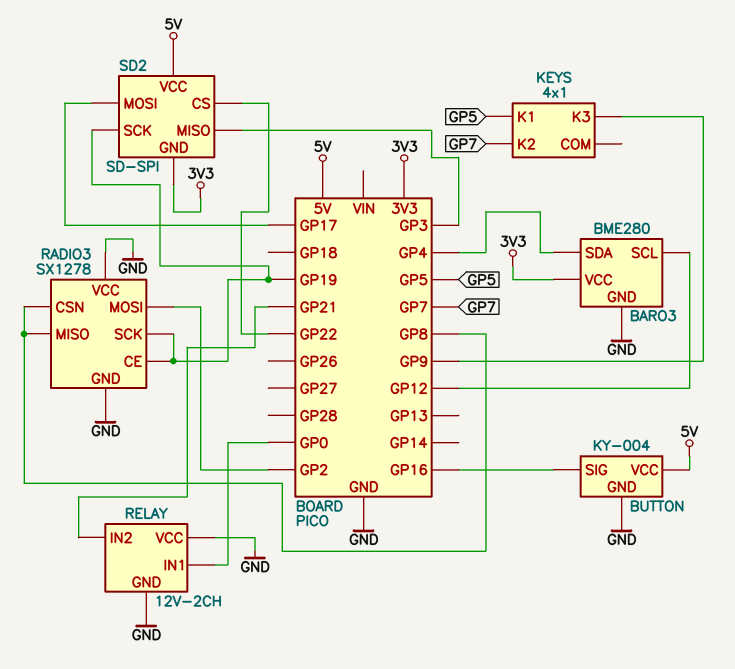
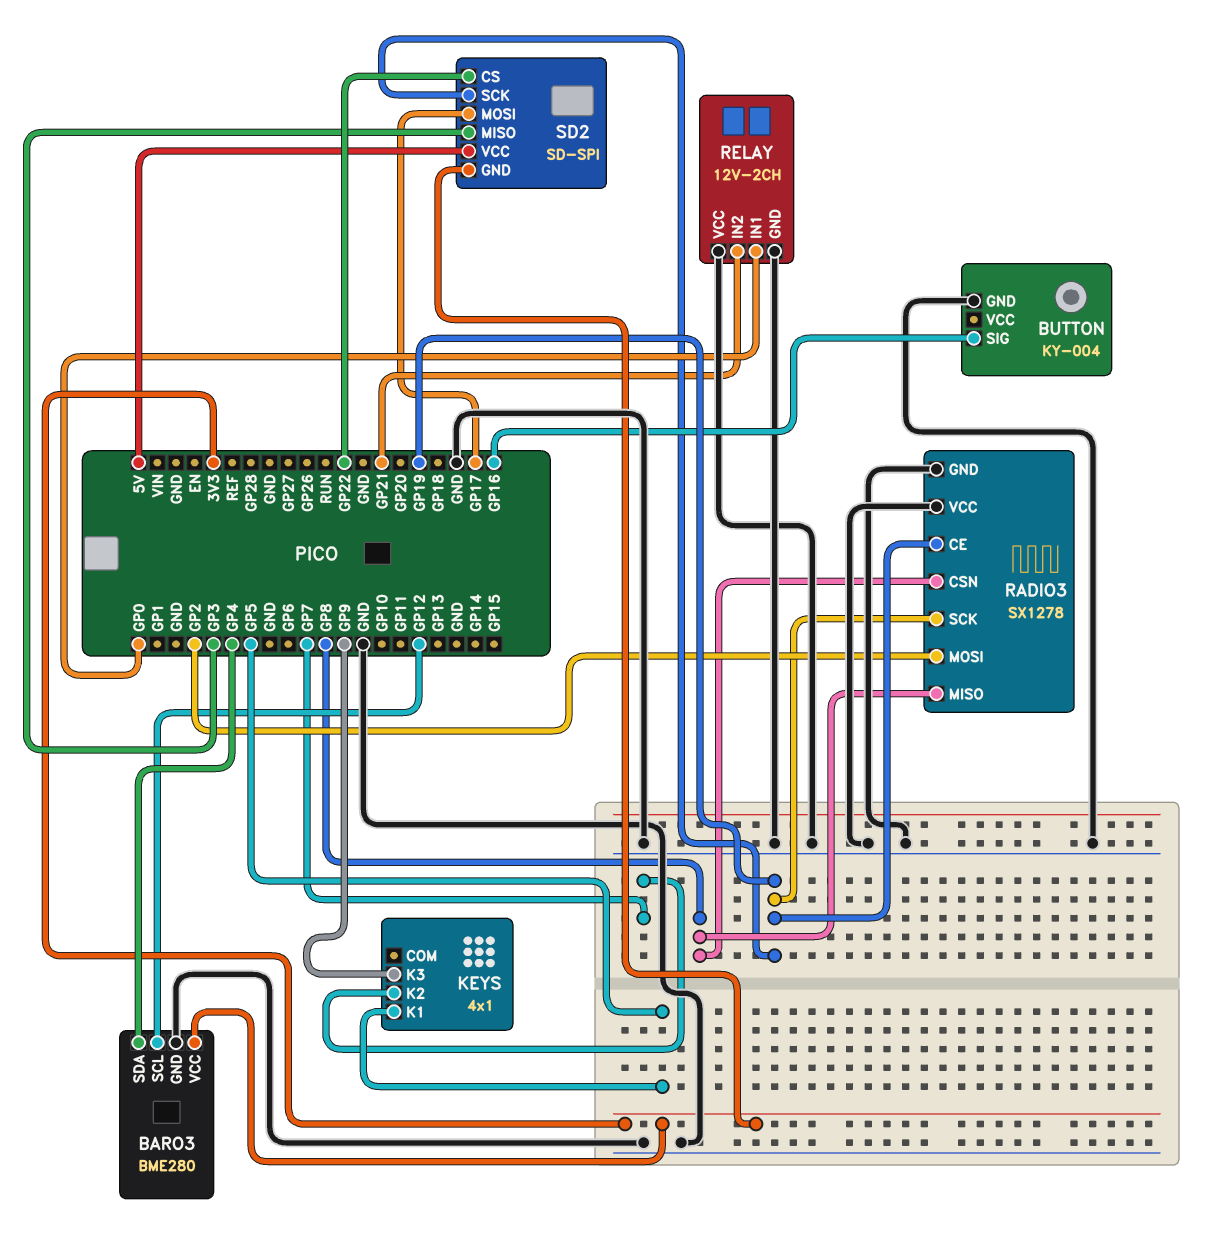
BUTTON pin VCC: 5V -> none

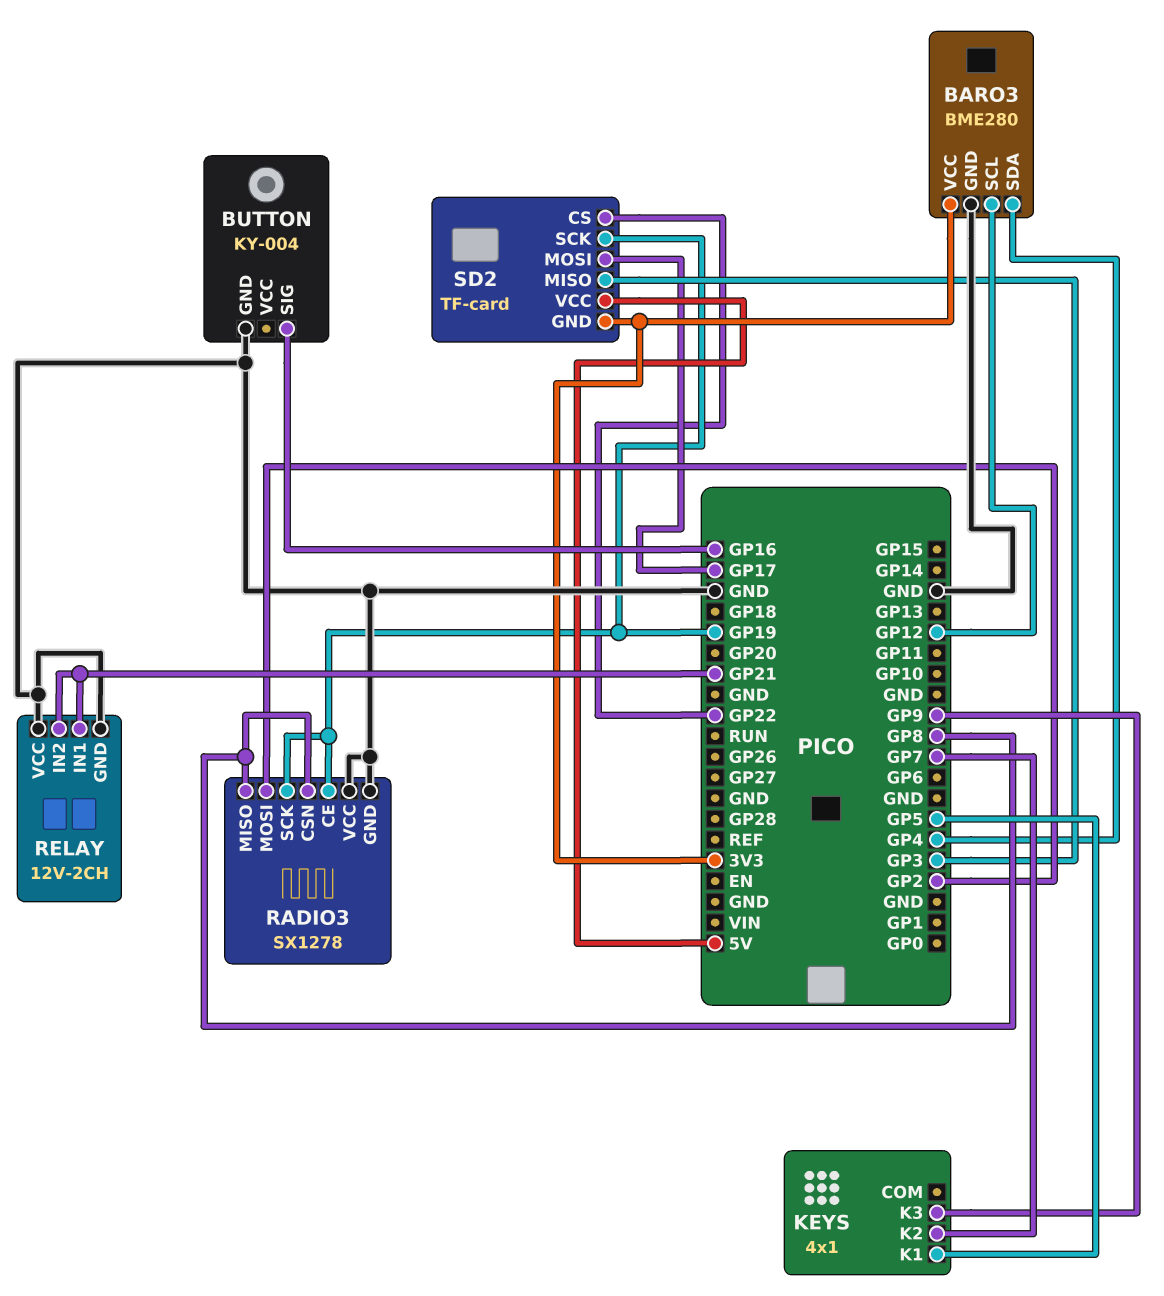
RELAY pin IN1: GP0 -> GP21
SD2: SD-SPI -> TF-card

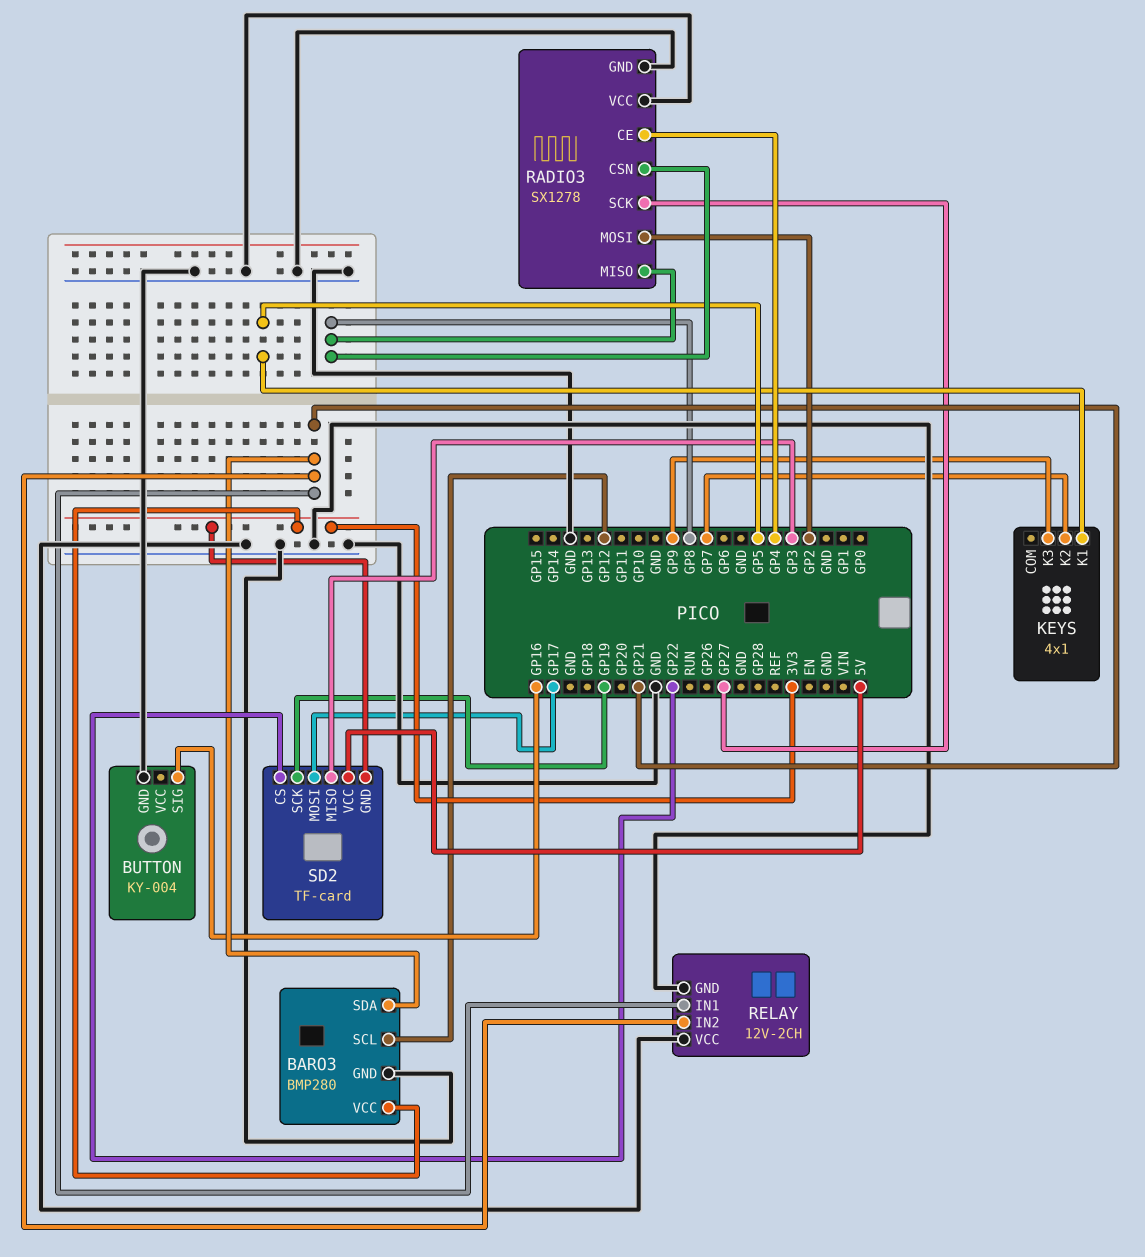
BARO3: BME280 -> BMP280
BARO3 pin SDA: GP4 -> GP21
RADIO3 pin CE: GP19 -> GP4
RADIO3 pin SCK: GP19 -> GP27

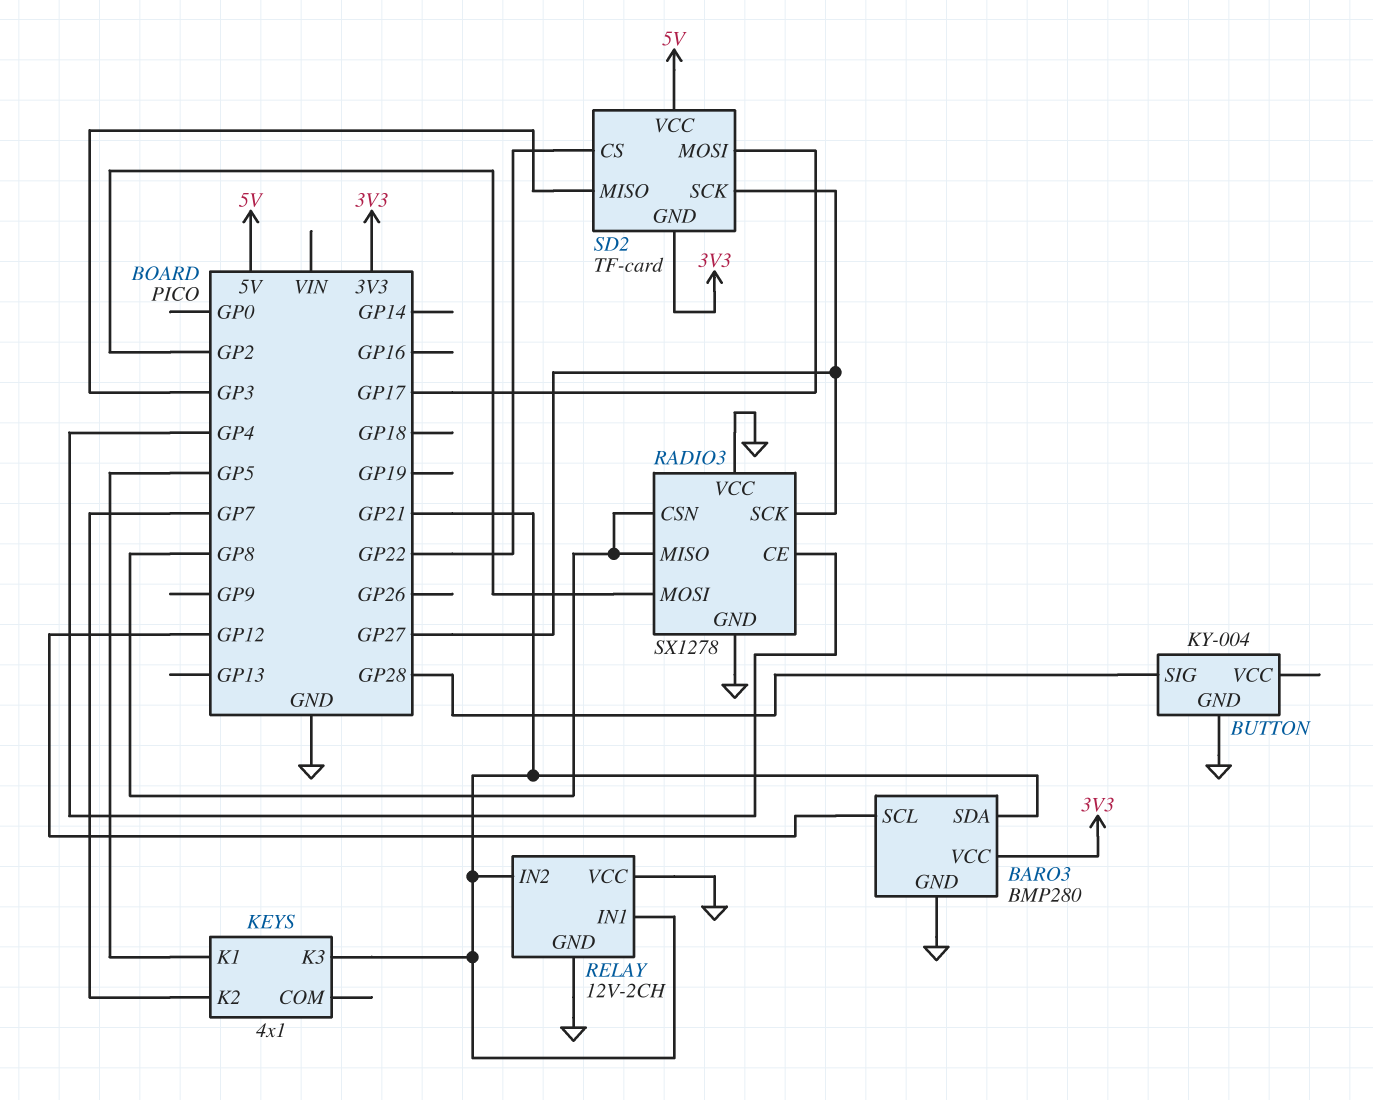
BUTTON pin SIG: GP16 -> GP28
KEYS pin K3: GP9 -> GP21
SD2 pin SCK: GP19 -> GP27

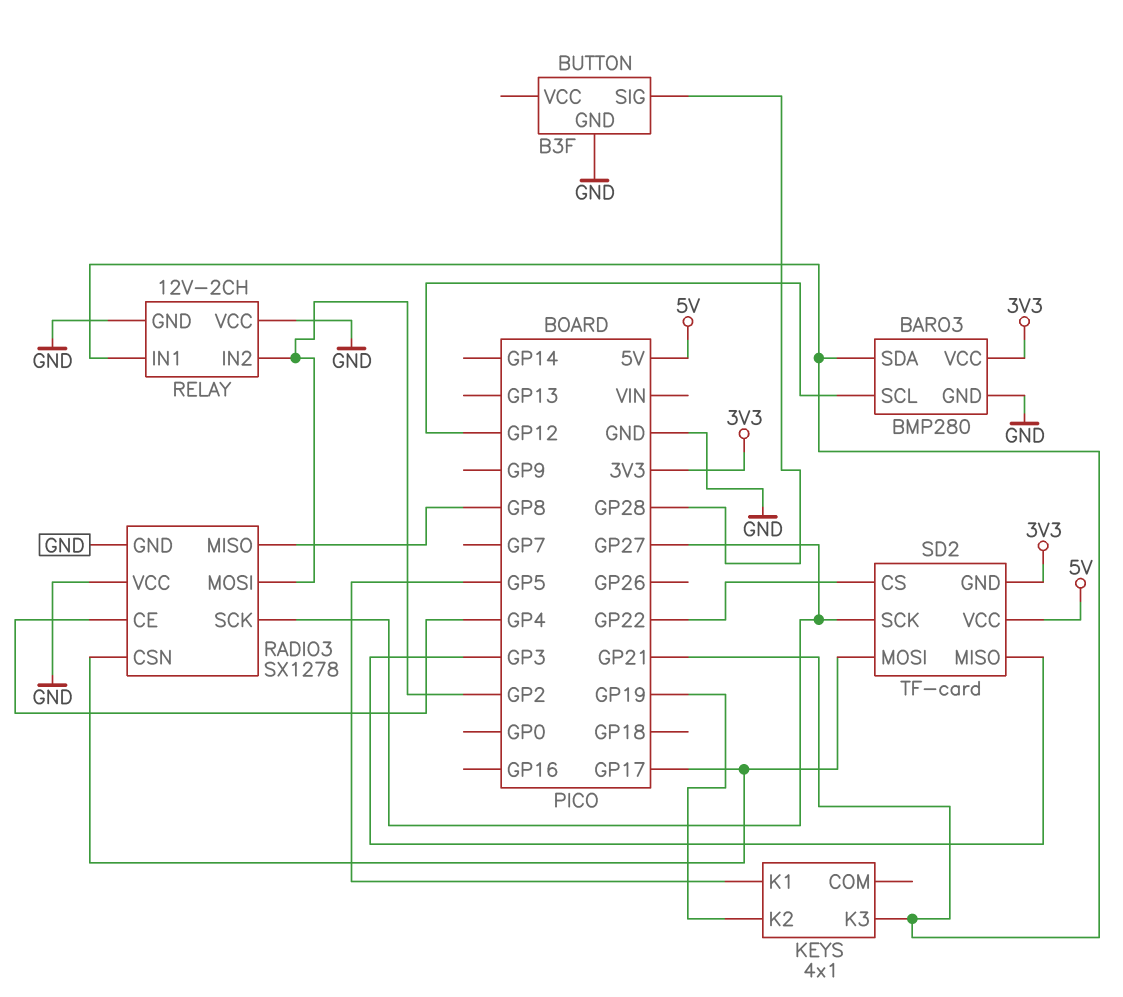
BUTTON: KY-004 -> B3F
KEYS pin K2: GP7 -> GP19
RADIO3 pin CSN: GP8 -> GP17
RELAY pin IN2: GP21 -> GP2

